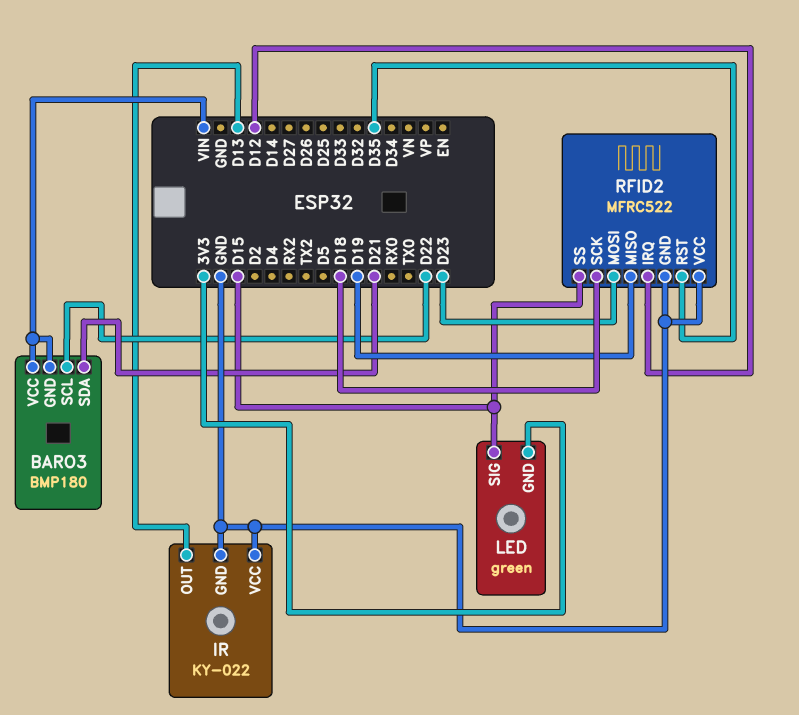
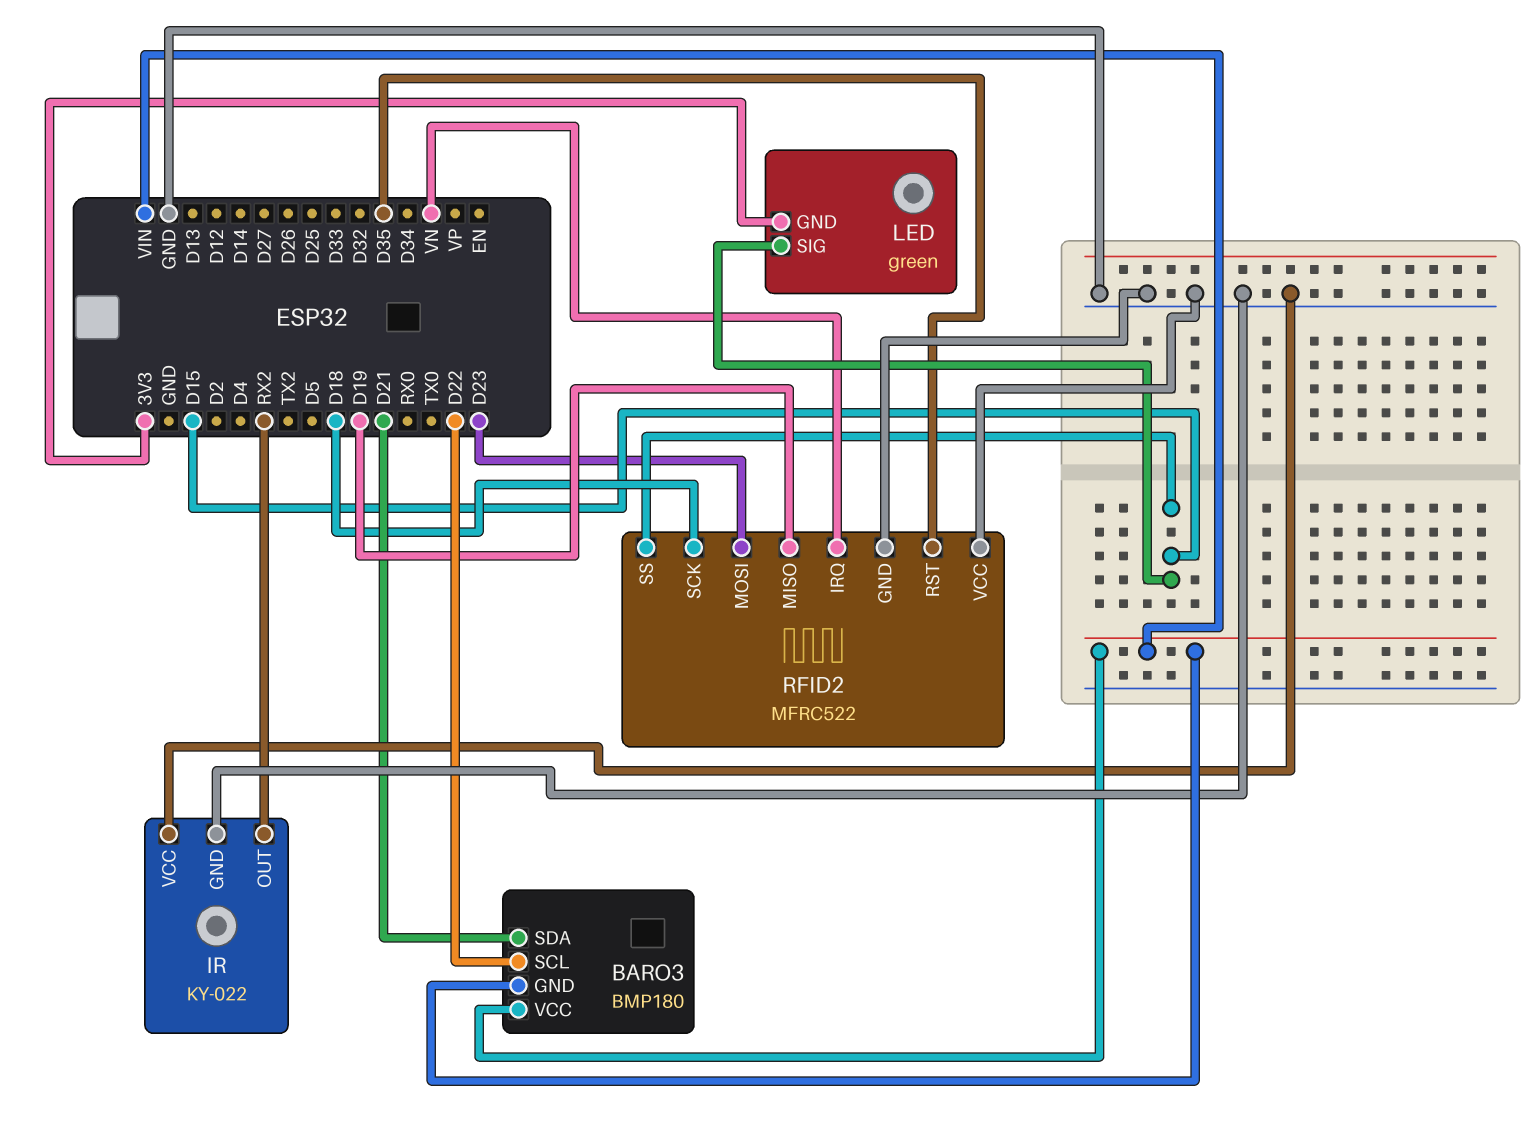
IR pin OUT: D13 -> RX2
RFID2 pin IRQ: D12 -> VN

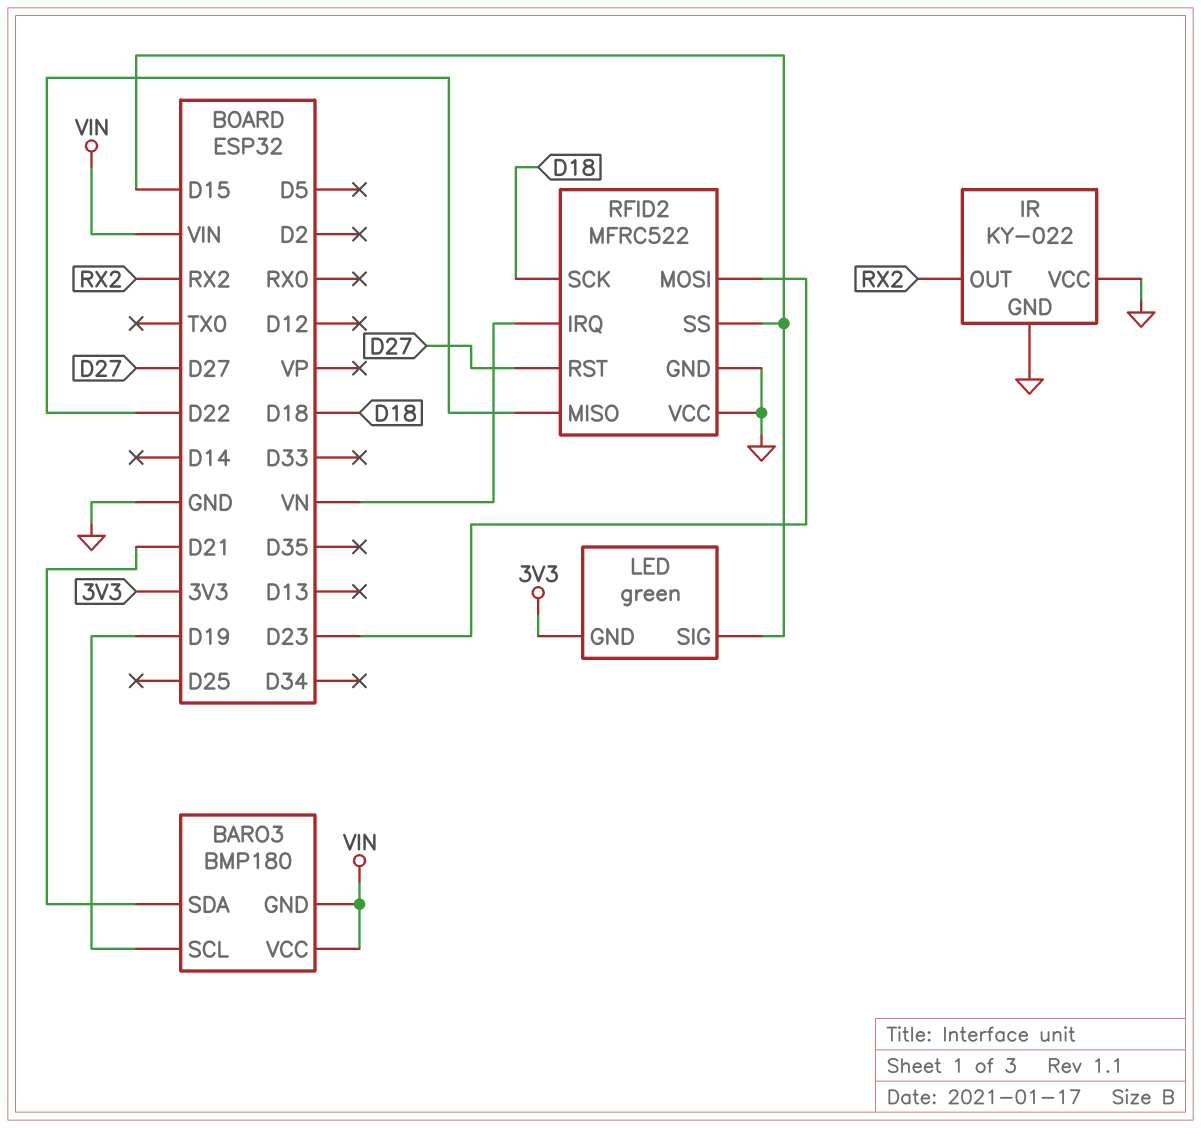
BARO3 pin SCL: D22 -> D19
RFID2 pin MISO: D19 -> D22
RFID2 pin RST: D35 -> D27

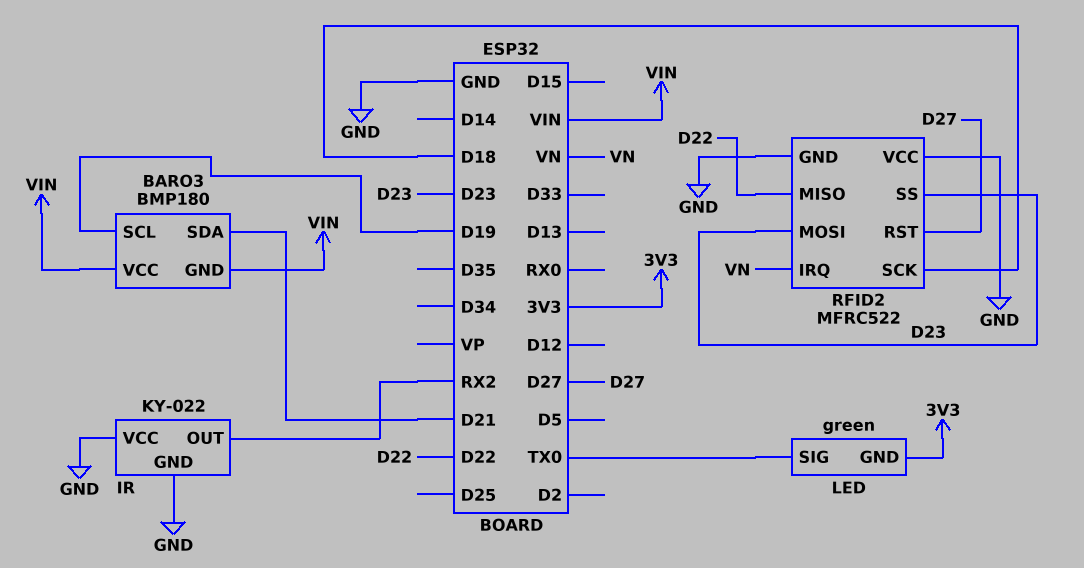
LED pin SIG: D15 -> TX0
RFID2 pin SS: D15 -> D23

